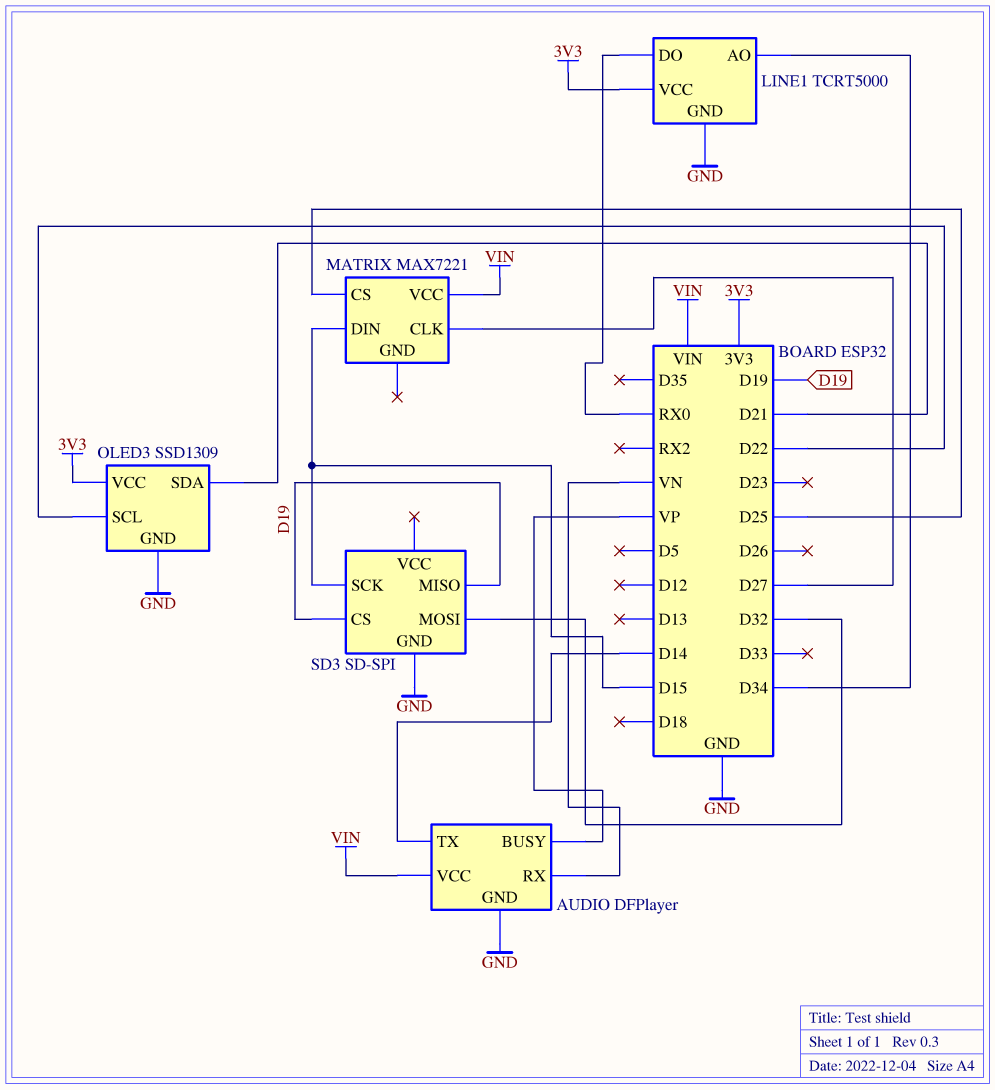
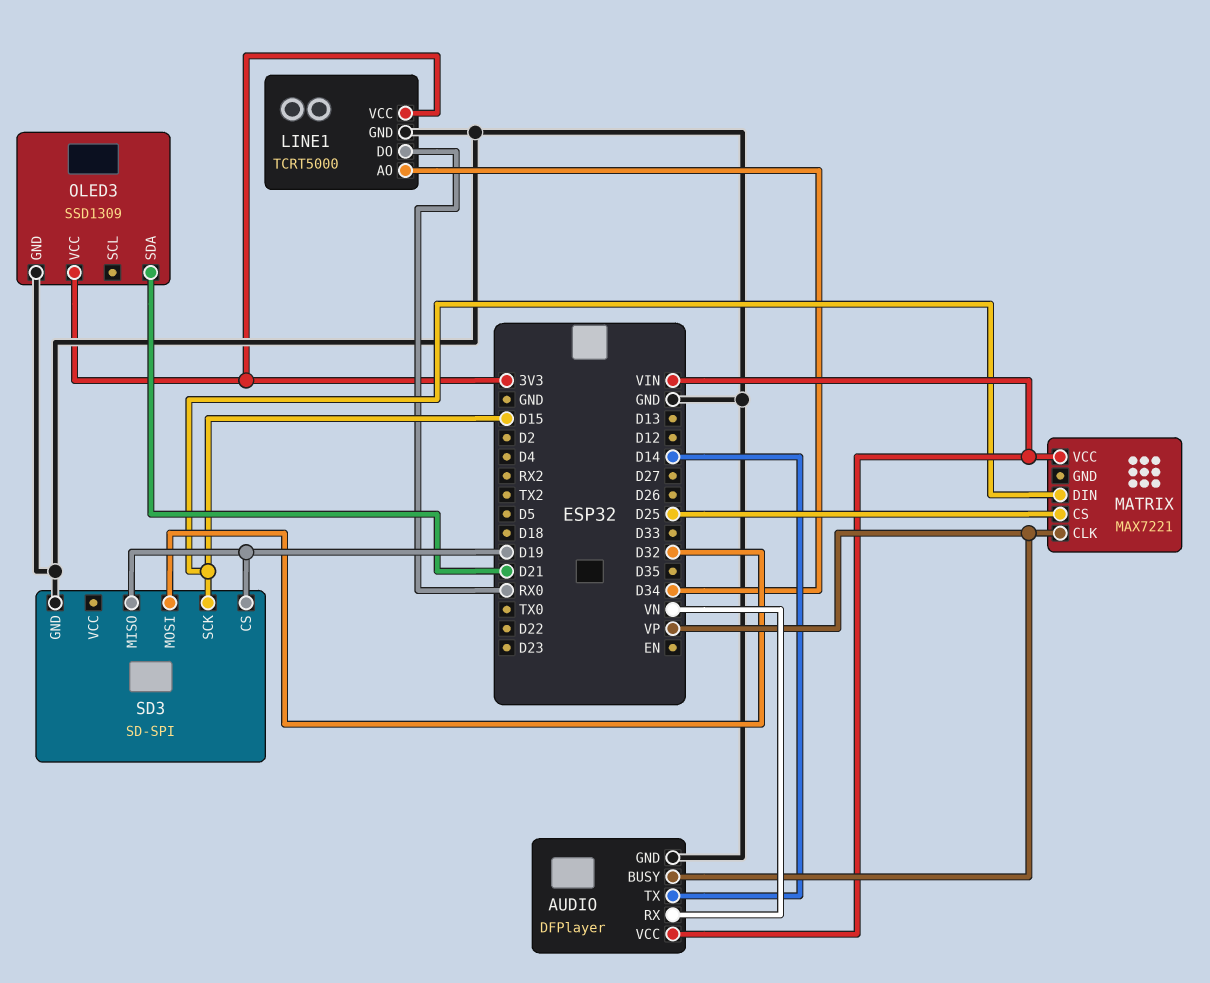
MATRIX pin CLK: D27 -> VP
OLED3 pin SCL: D22 -> none

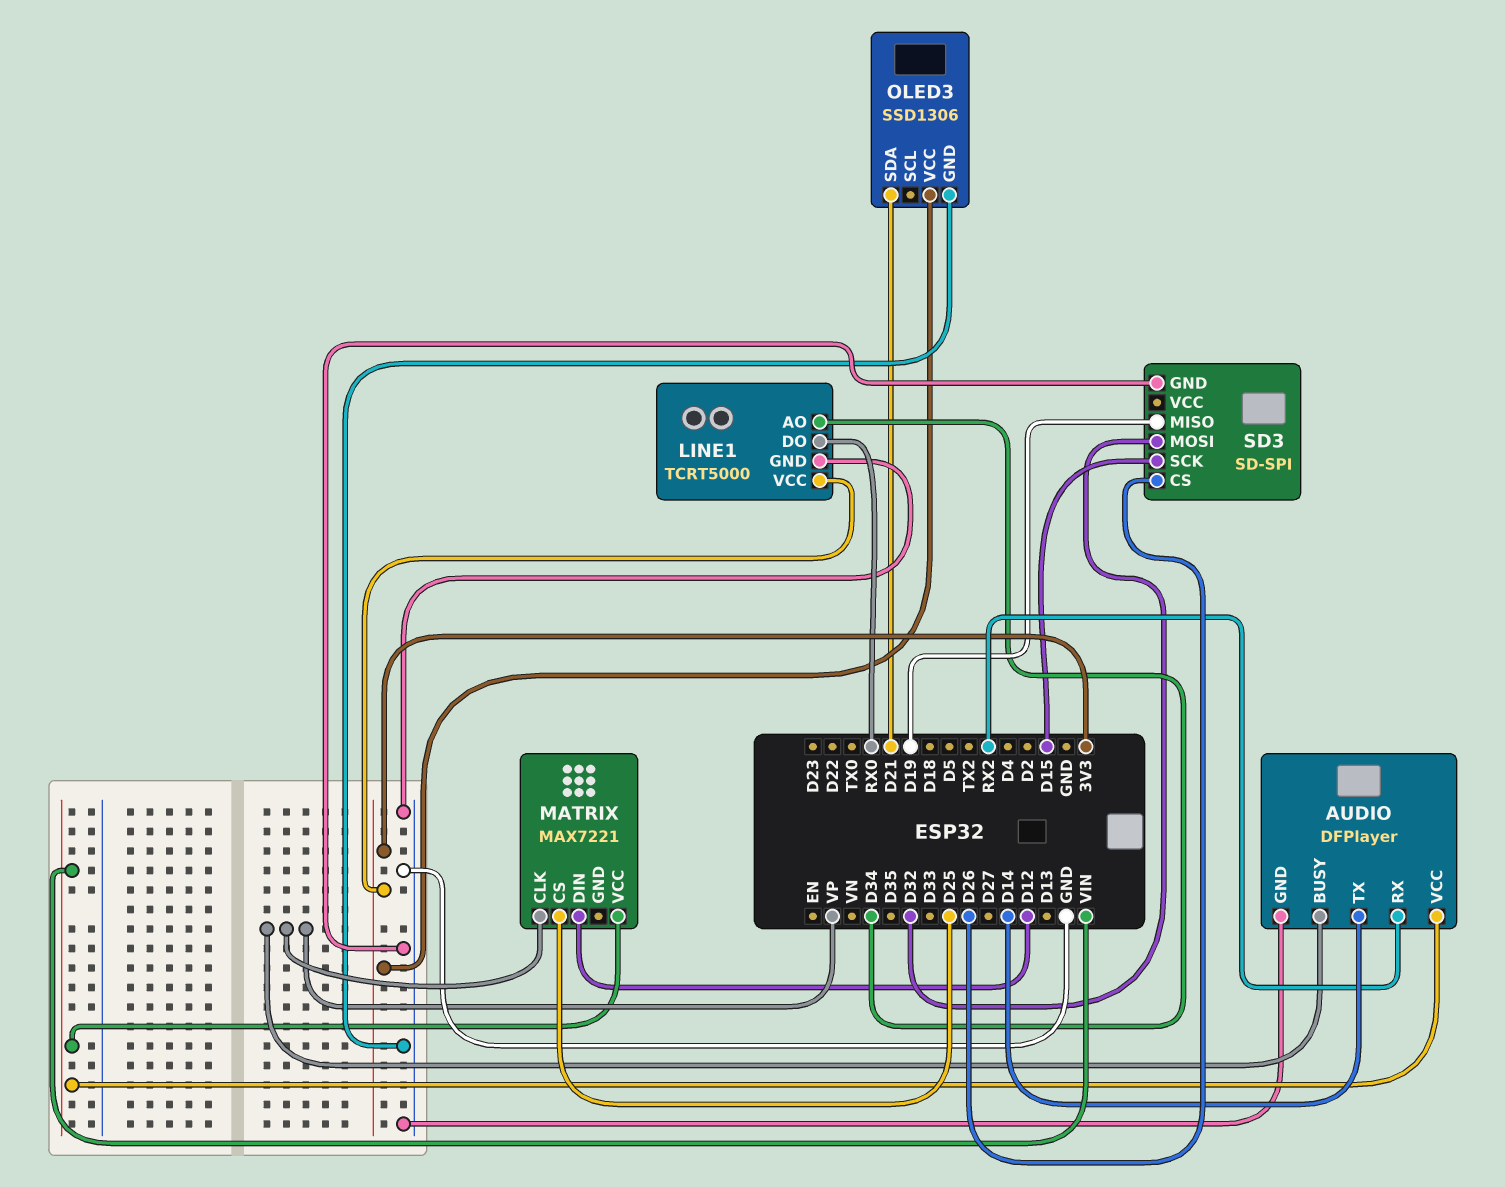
AUDIO pin RX: VN -> RX2
MATRIX pin DIN: D15 -> D12
OLED3: SSD1309 -> SSD1306
SD3 pin CS: D19 -> D26

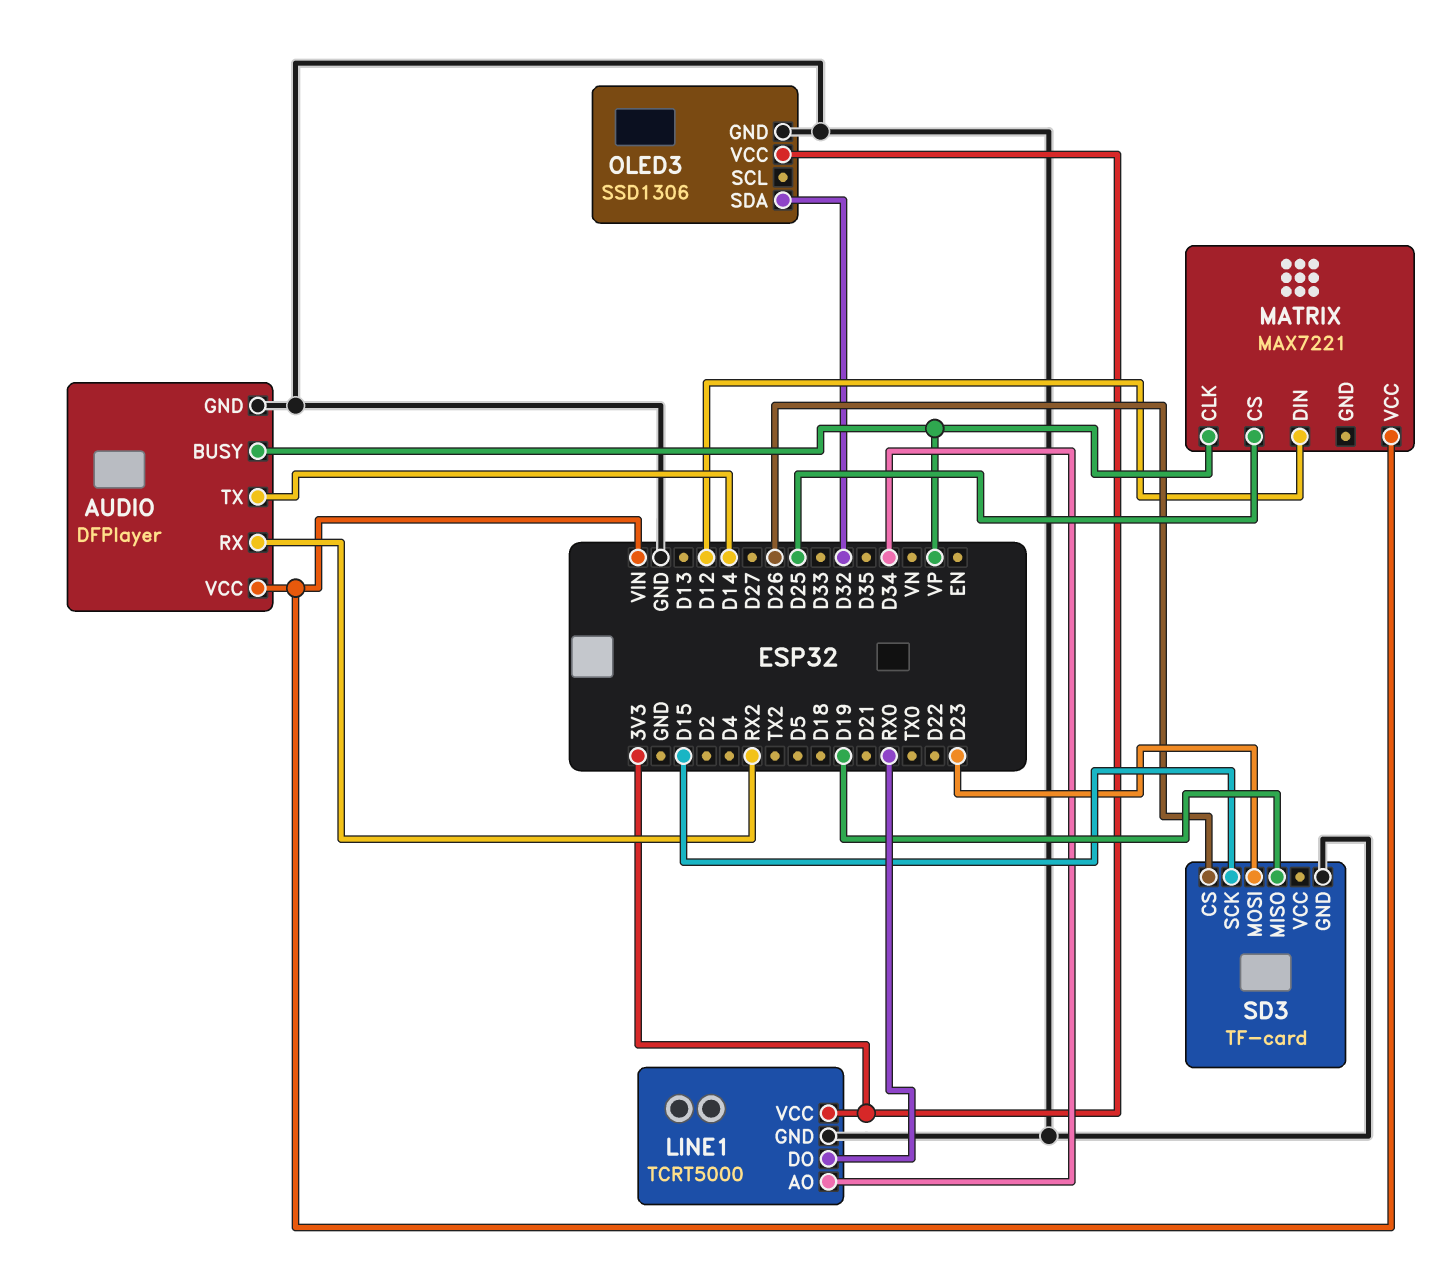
OLED3 pin SDA: D21 -> D32
SD3: SD-SPI -> TF-card
SD3 pin MOSI: D32 -> D23

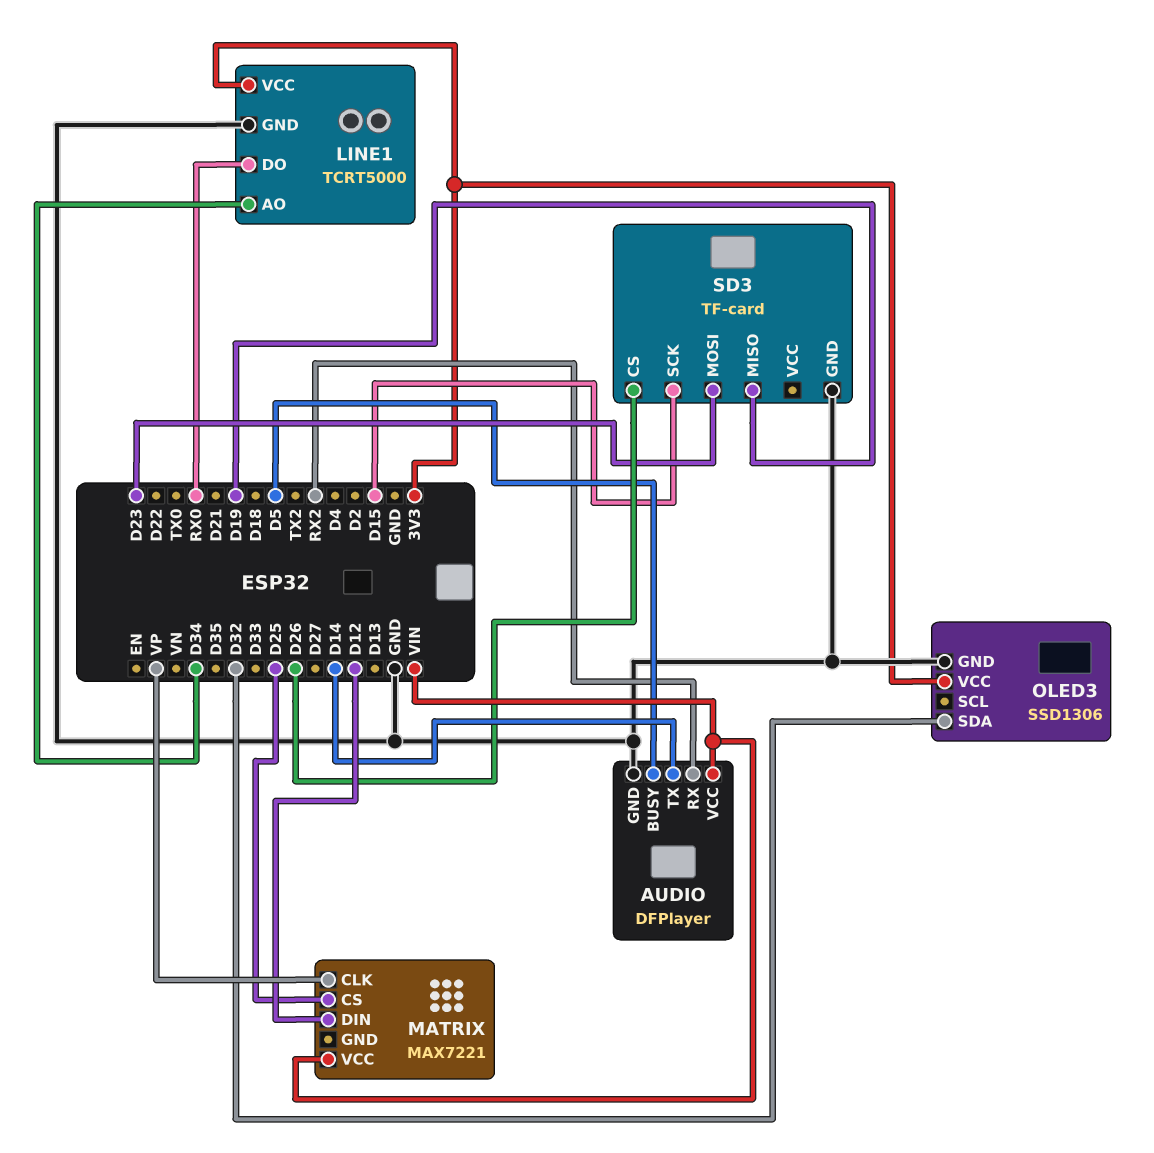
AUDIO pin BUSY: VP -> D5

